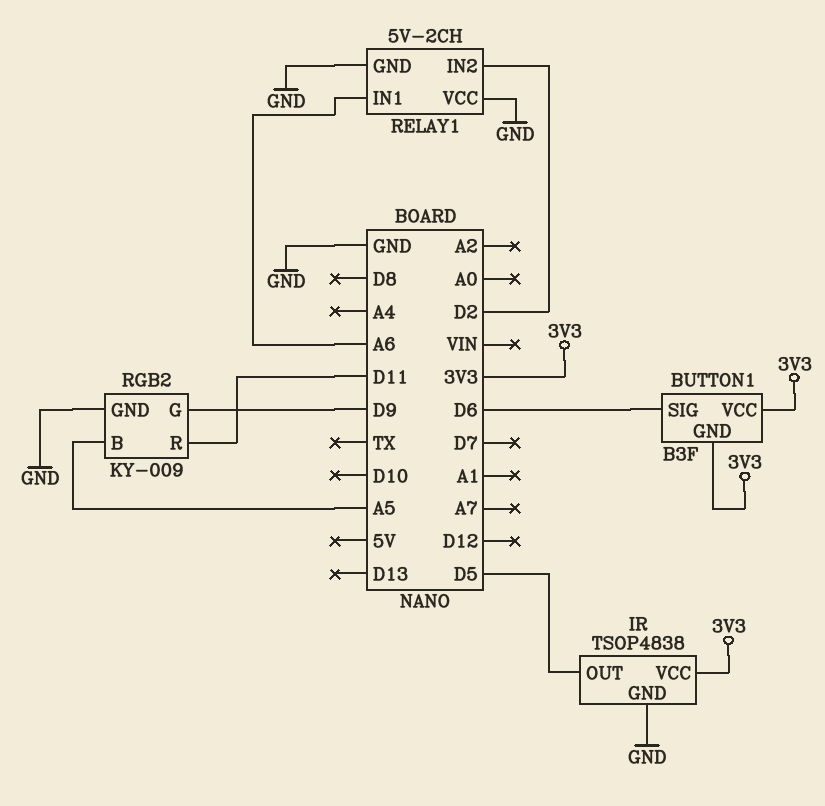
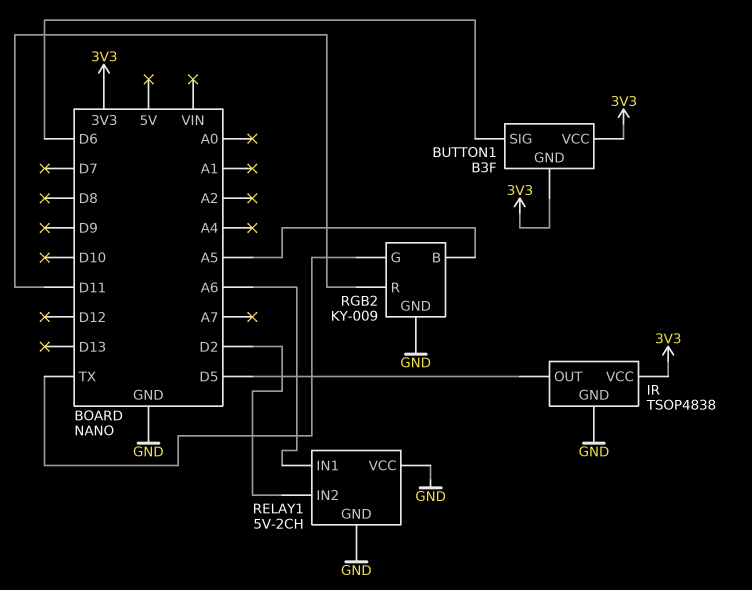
RGB2 pin G: D9 -> TX

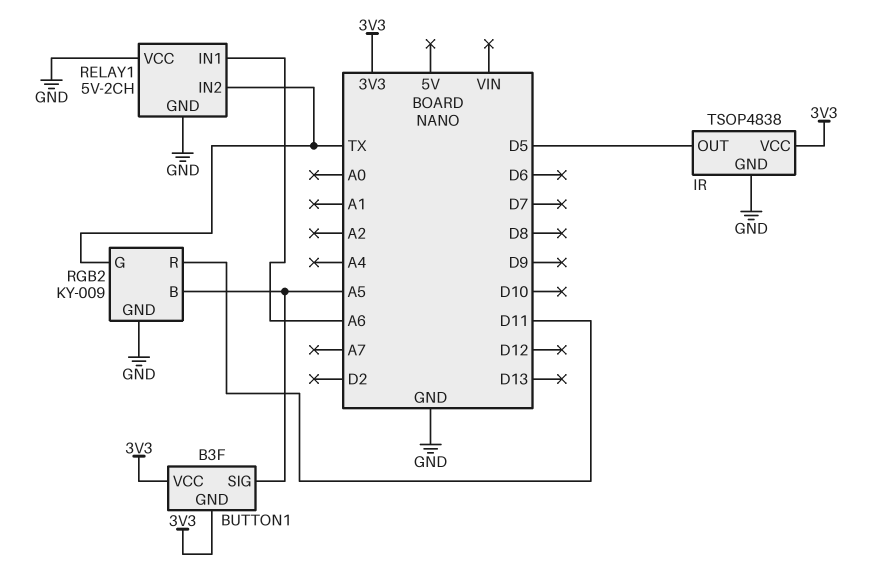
BUTTON1 pin SIG: D6 -> A5
RELAY1 pin IN2: D2 -> TX

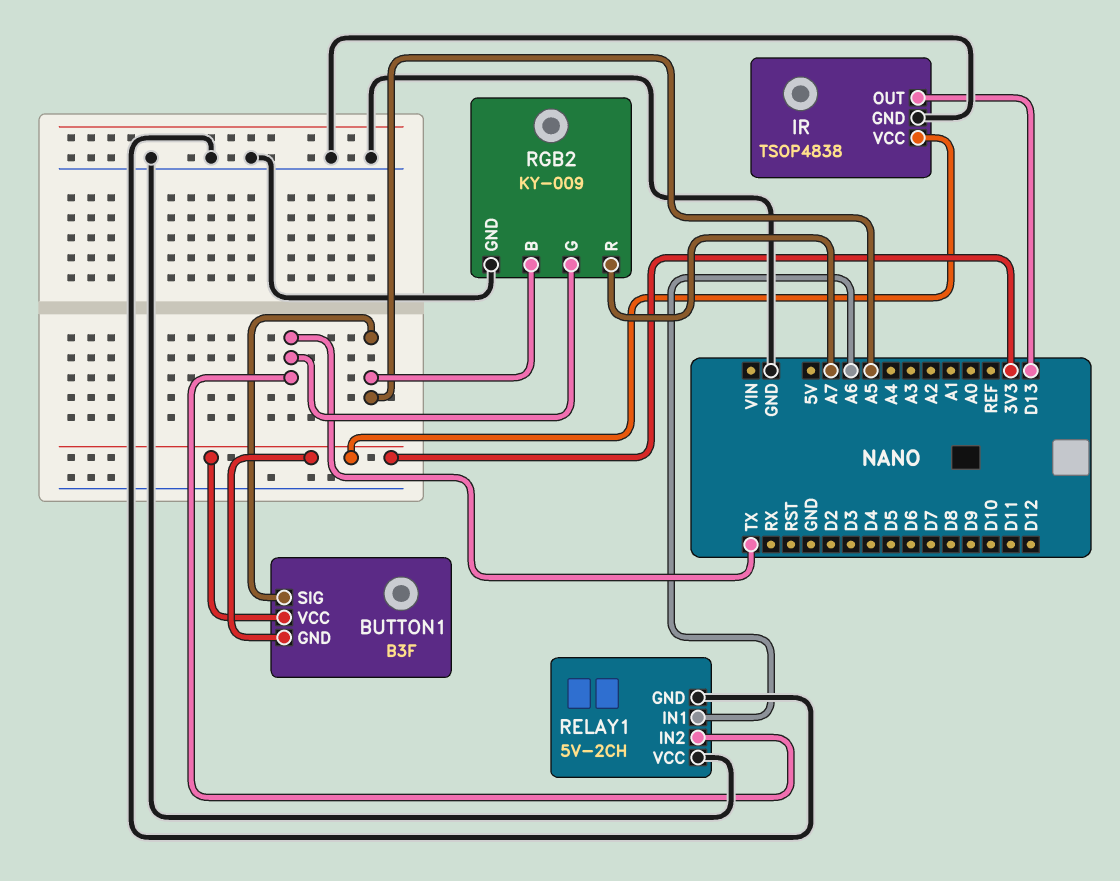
IR pin OUT: D5 -> D13
RGB2 pin R: D11 -> A7

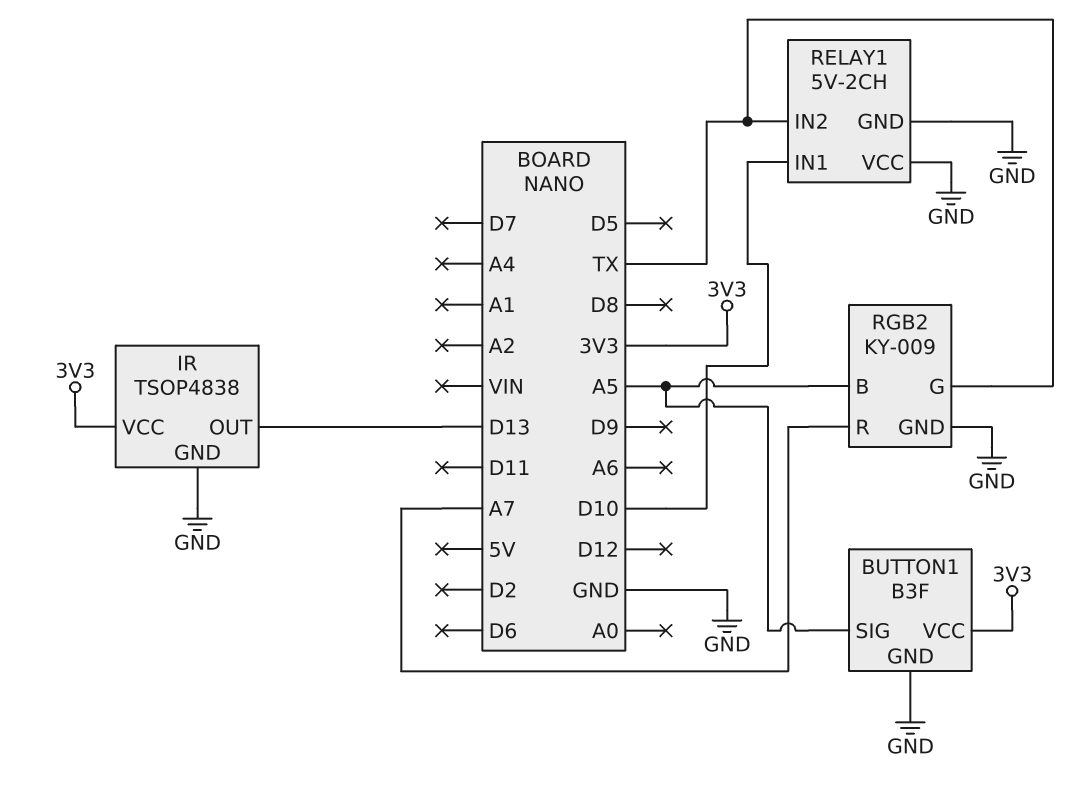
BUTTON1 pin GND: 3V3 -> GND
RELAY1 pin IN1: A6 -> D10

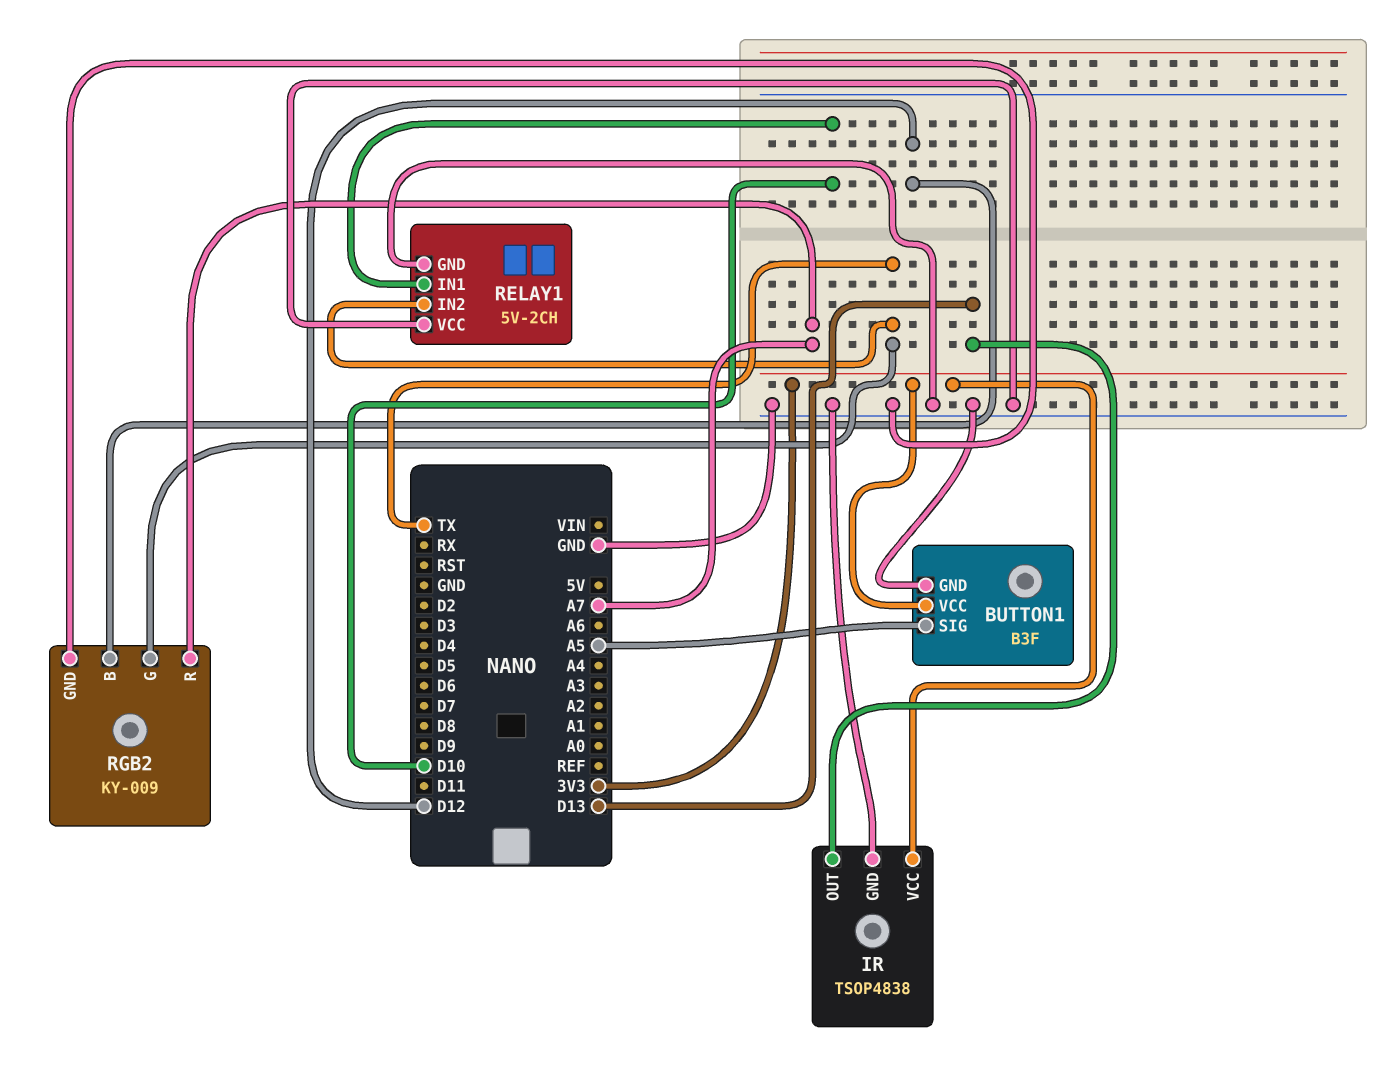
RGB2 pin B: A5 -> D12

